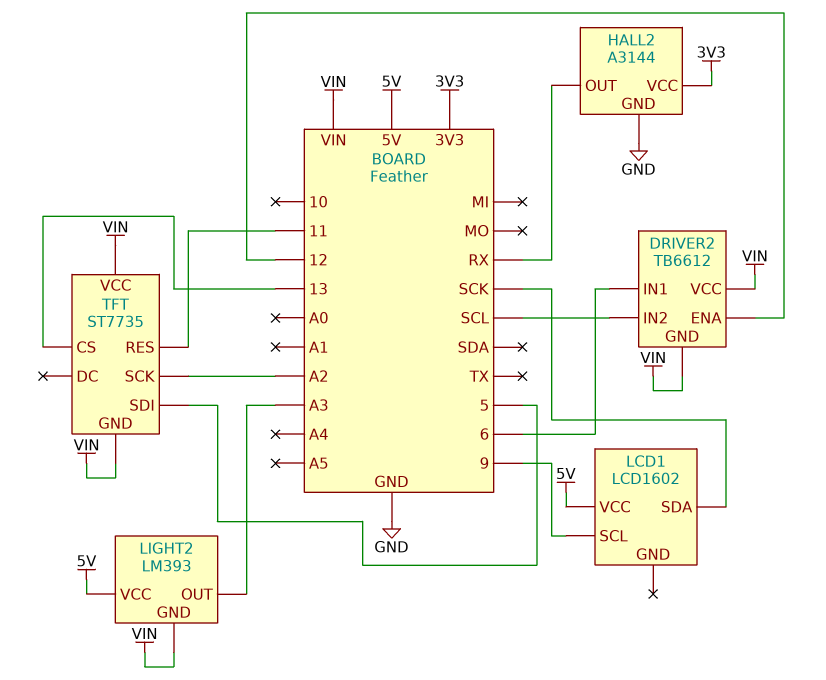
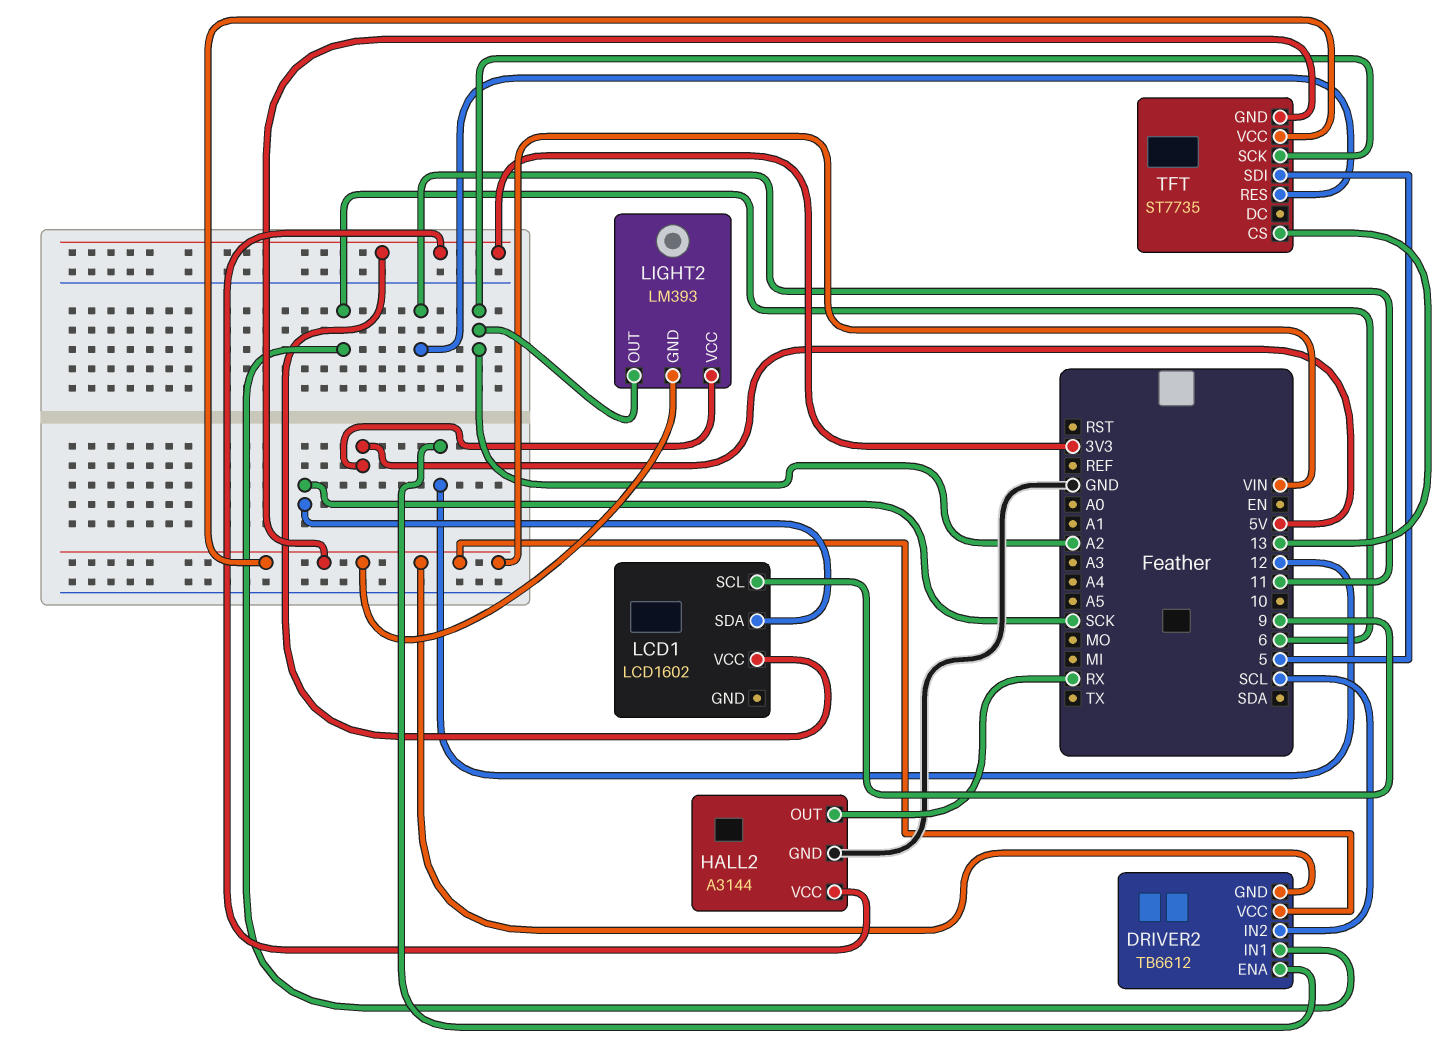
LCD1 pin VCC: 5V -> 3V3
LIGHT2 pin OUT: A3 -> A2

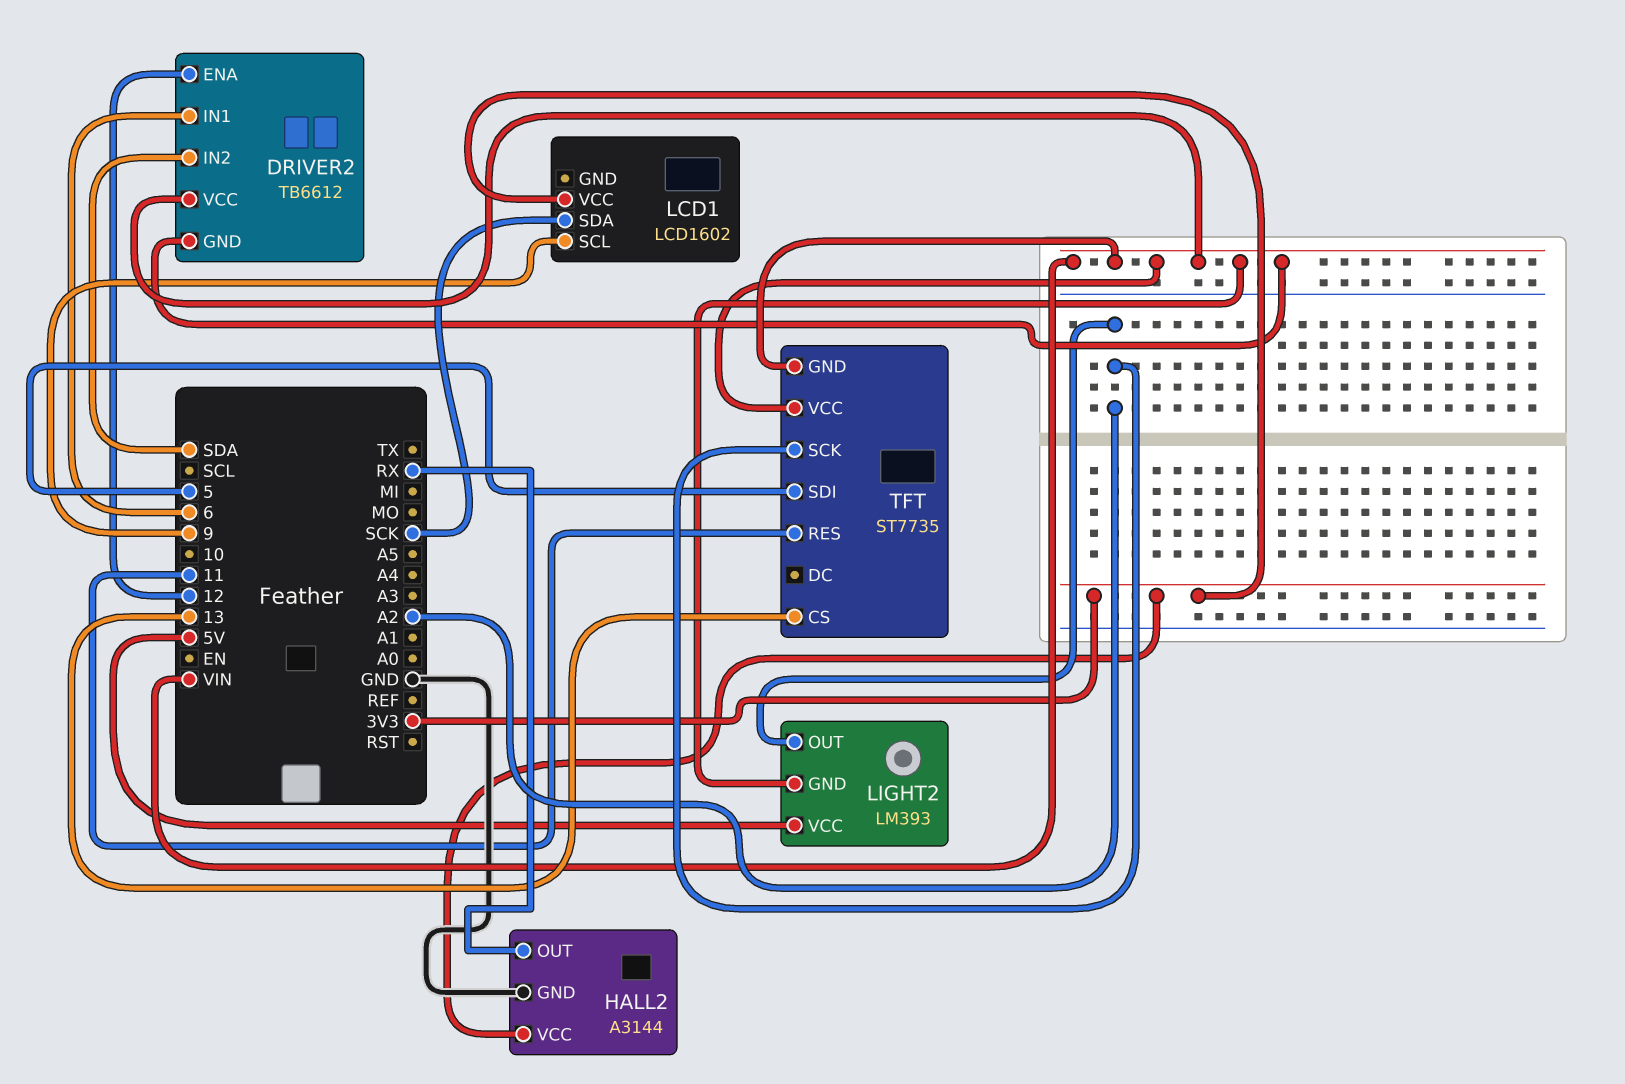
DRIVER2 pin IN2: SCL -> SDA

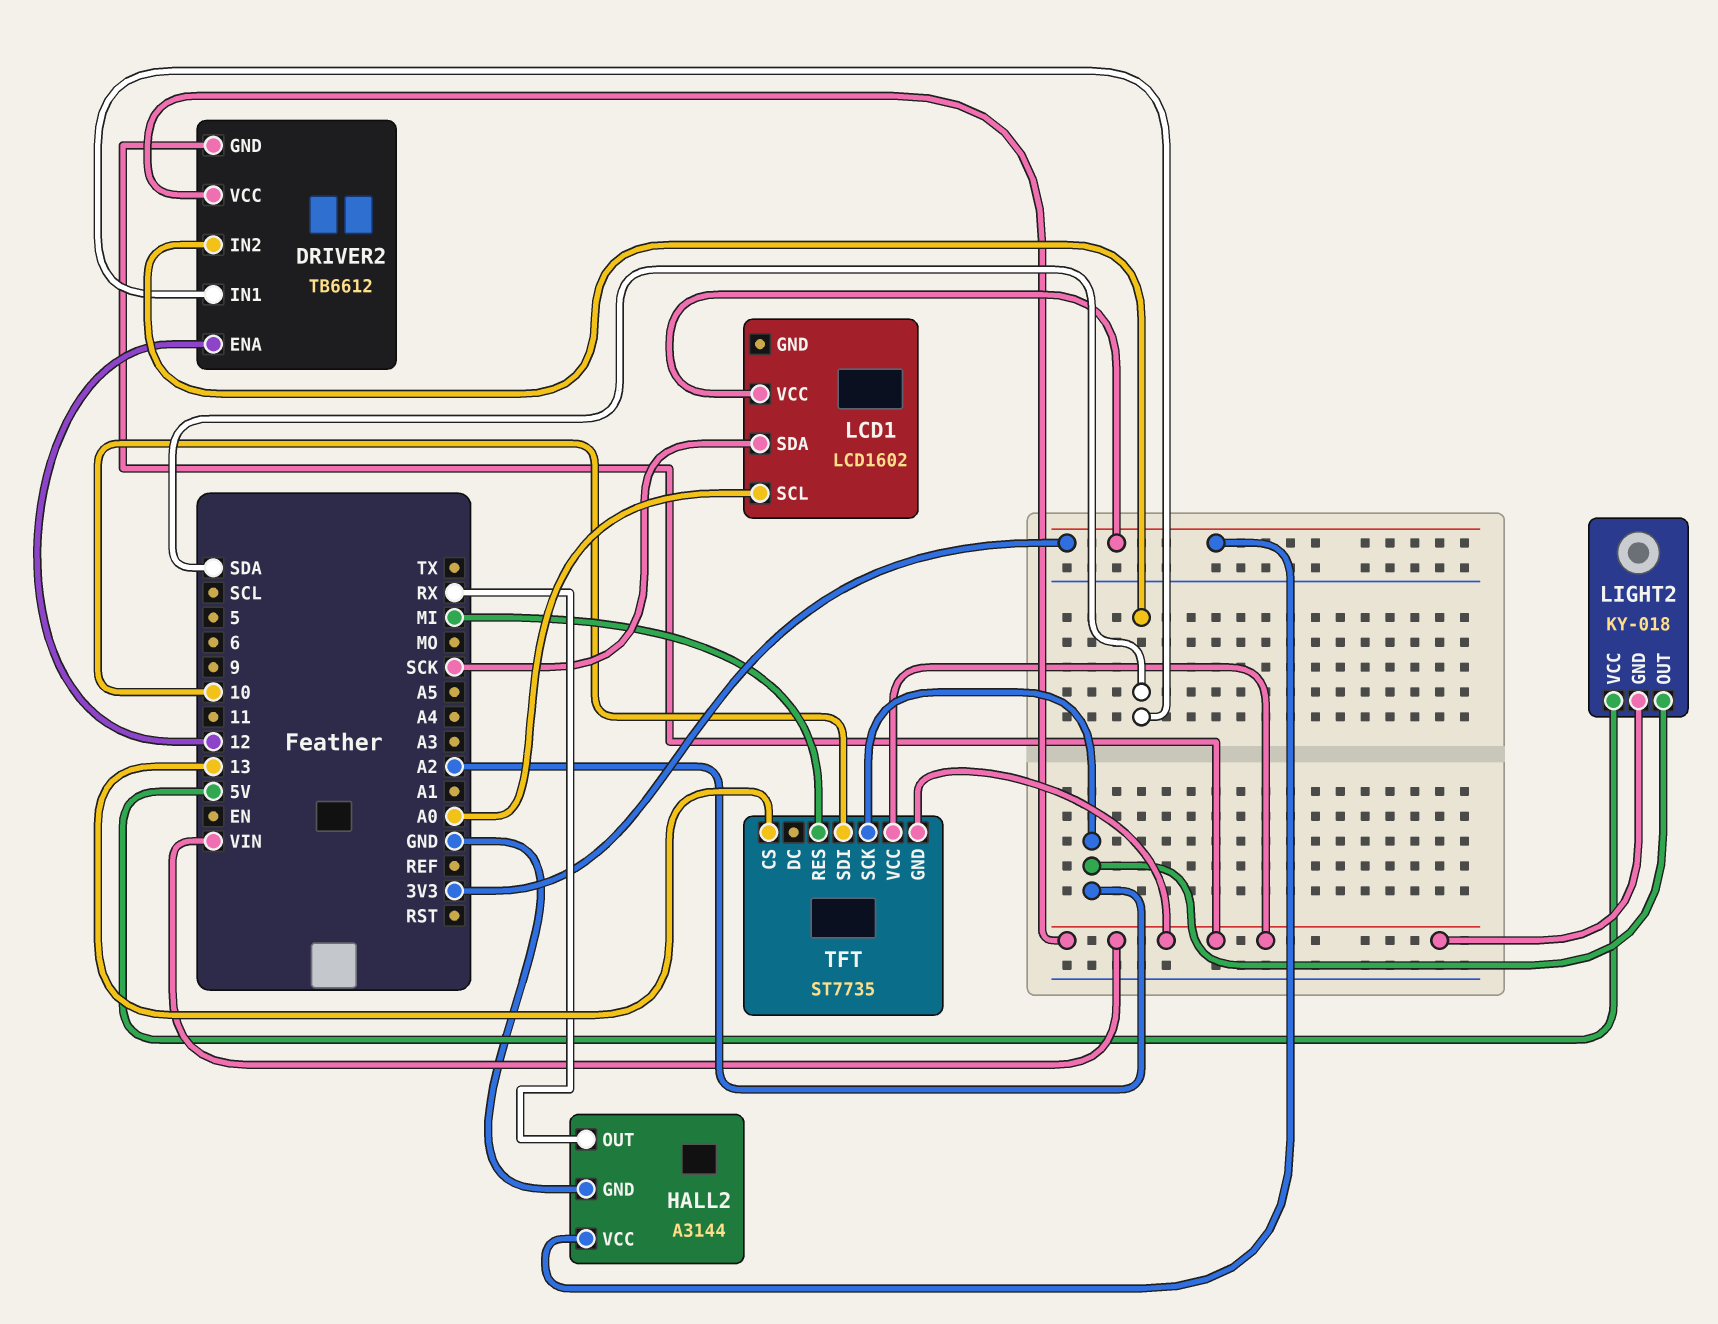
DRIVER2 pin IN1: 6 -> SDA
LCD1 pin SCL: 9 -> A0
LIGHT2: LM393 -> KY-018
TFT pin RES: 11 -> MI
TFT pin SDI: 5 -> 10

